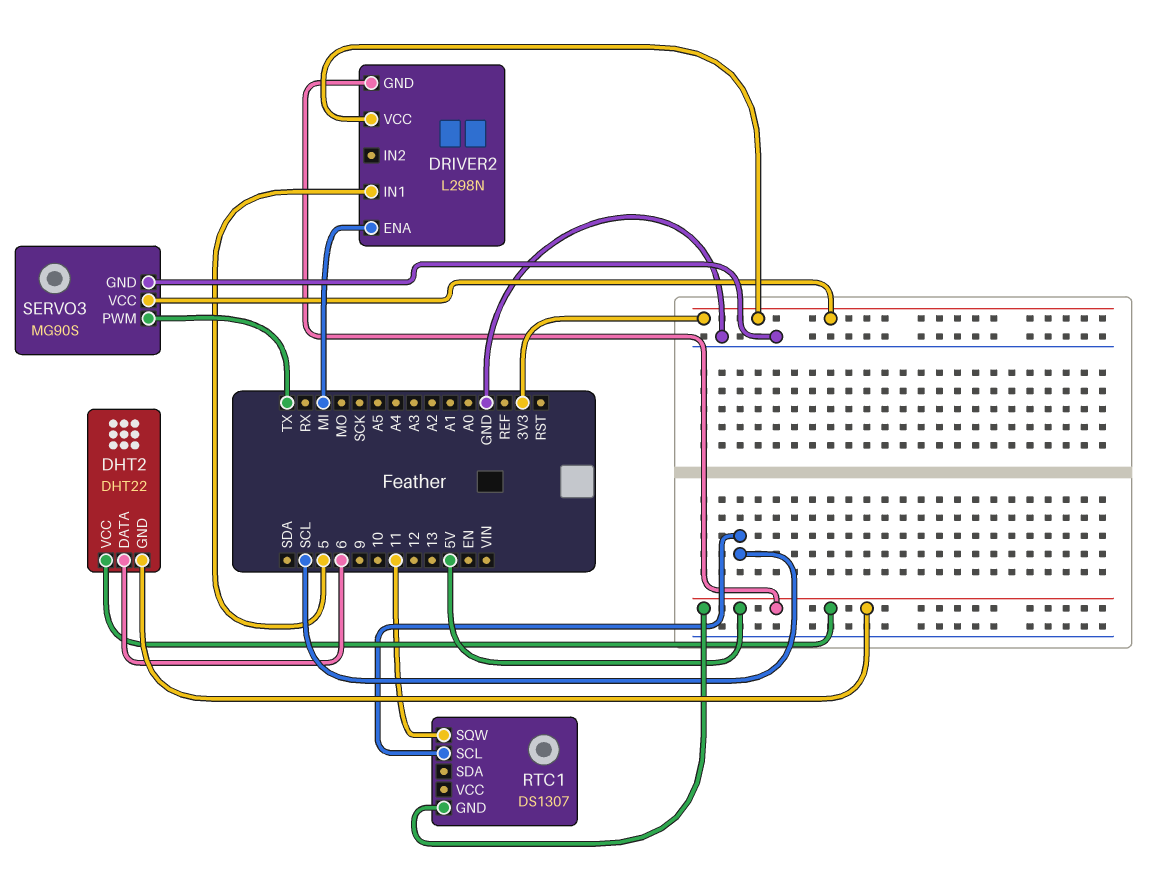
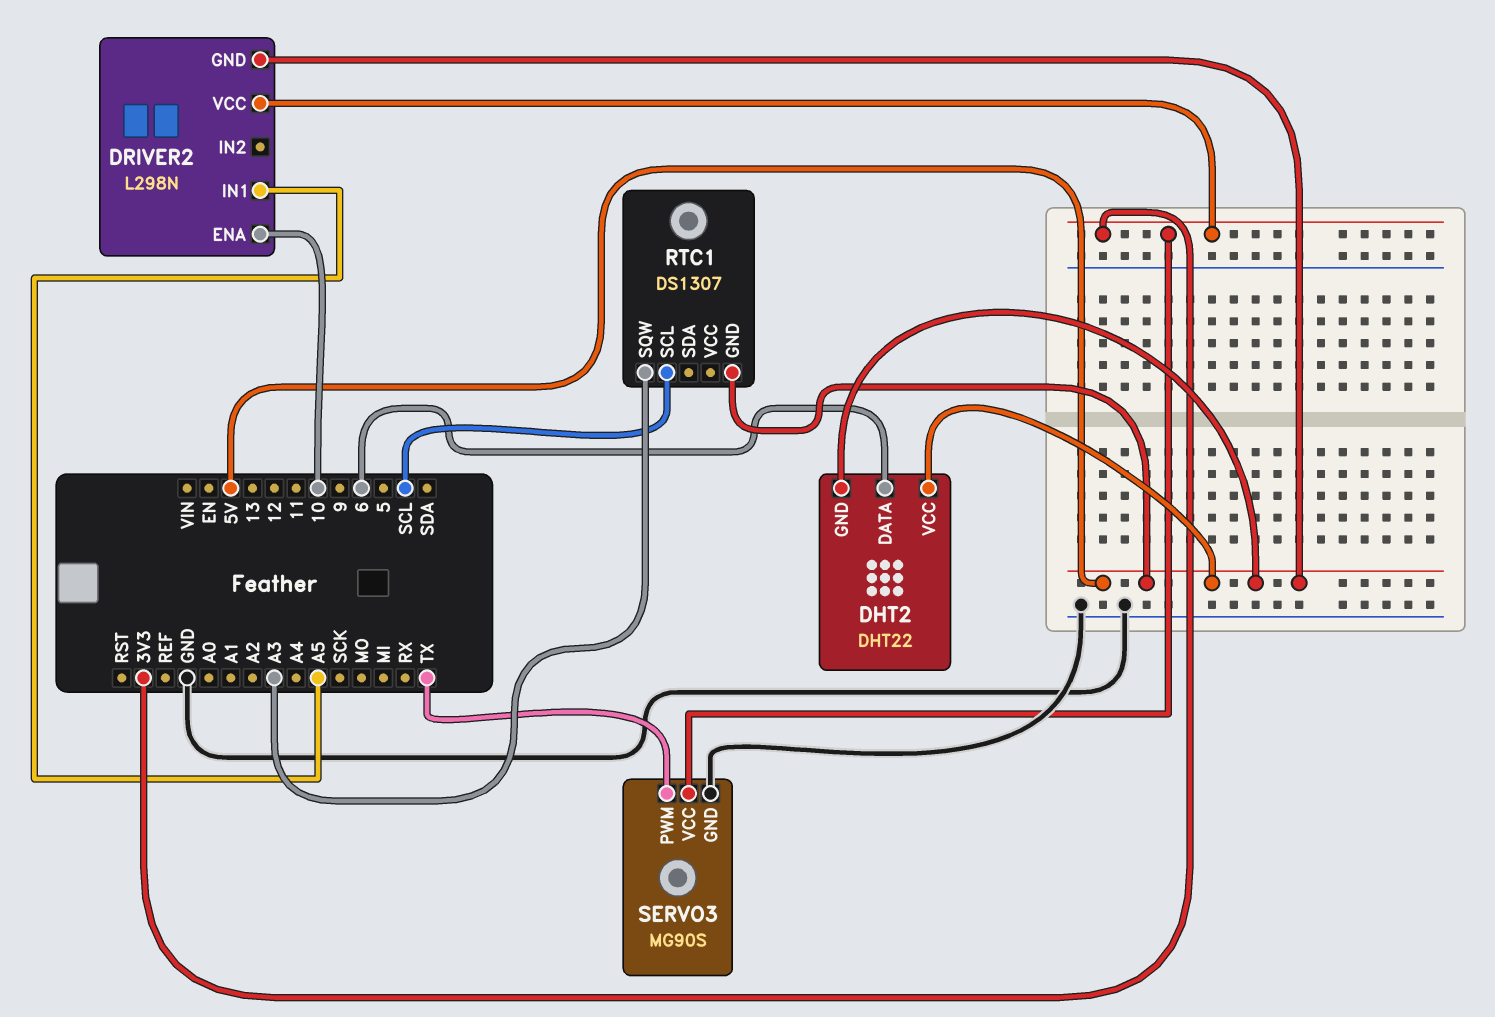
DRIVER2 pin ENA: MI -> 10
DRIVER2 pin IN1: 5 -> A5
RTC1 pin SQW: 11 -> A3

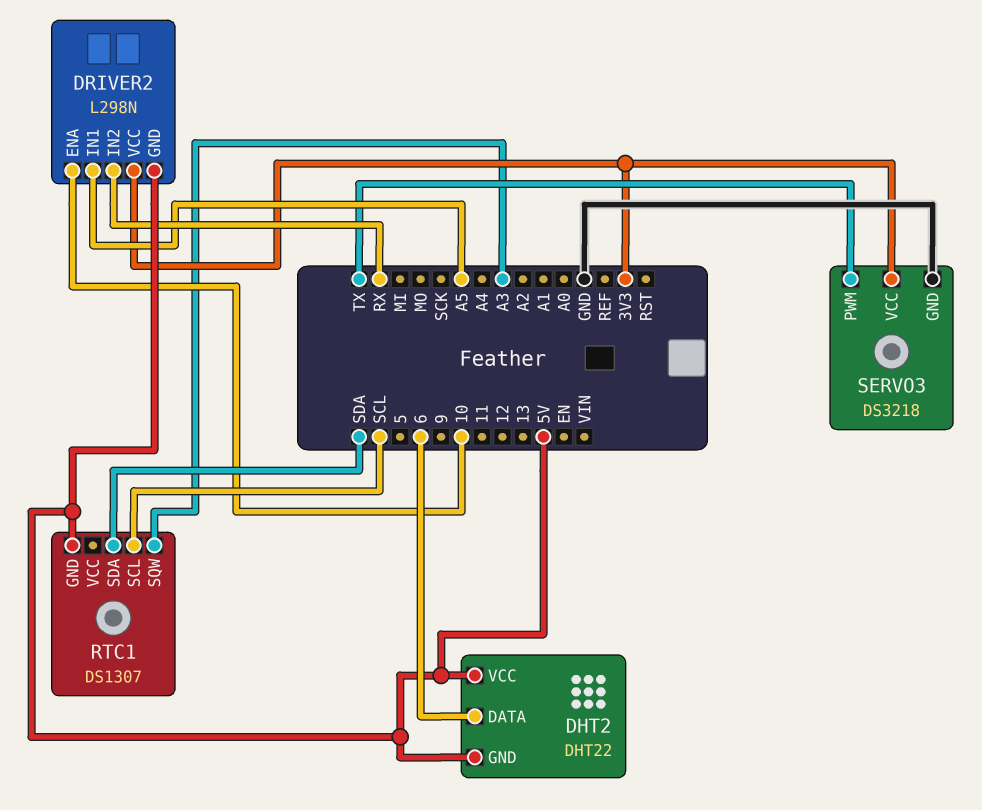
DRIVER2 pin IN2: none -> RX
RTC1 pin SDA: none -> SDA
SERVO3: MG90S -> DS3218

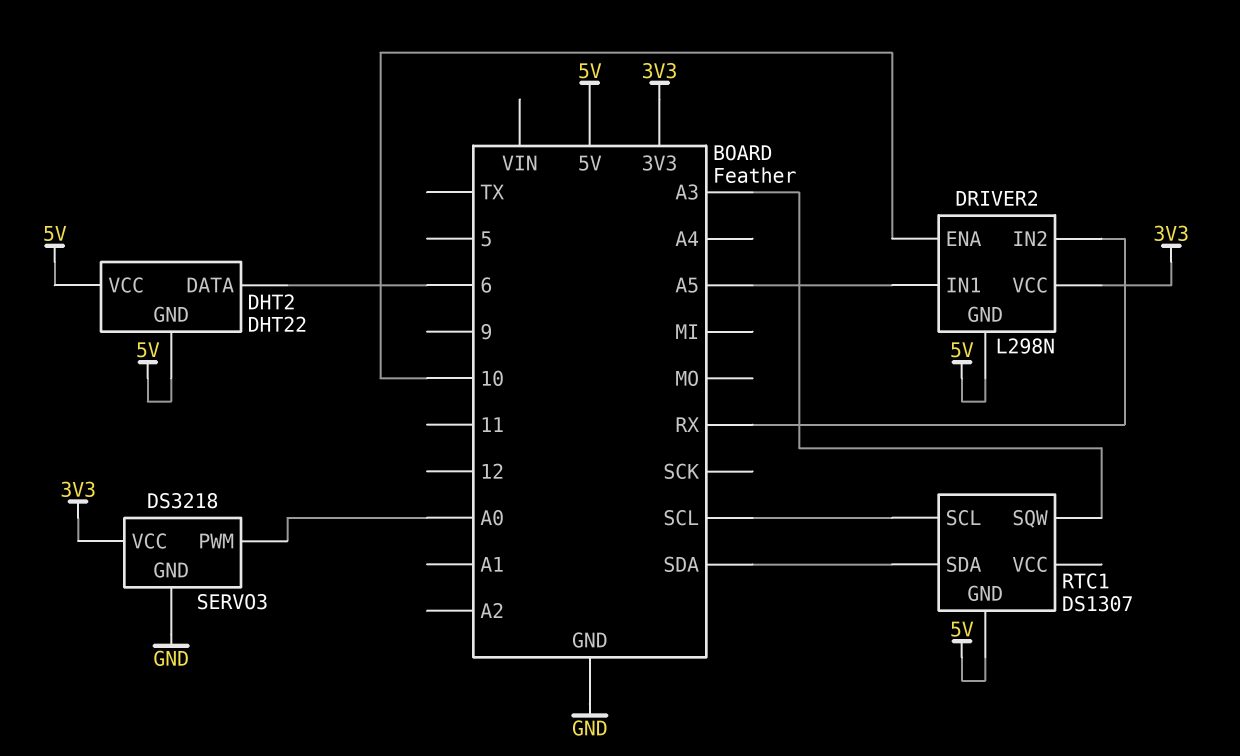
SERVO3 pin PWM: TX -> A0

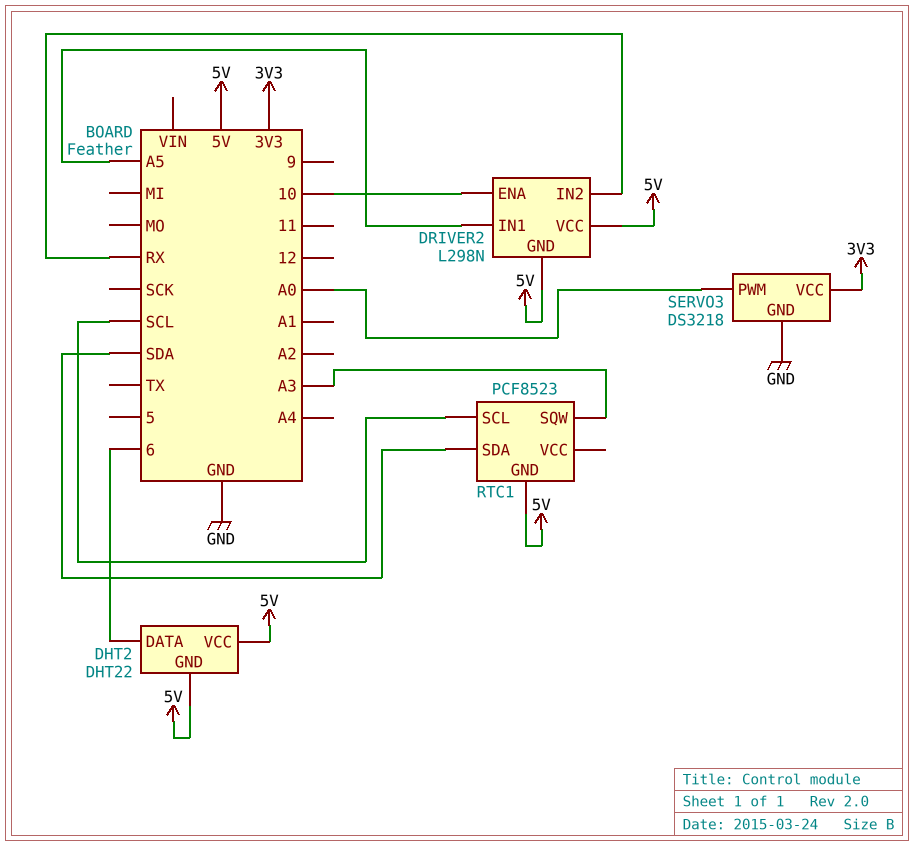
DRIVER2 pin VCC: 3V3 -> 5V
RTC1: DS1307 -> PCF8523

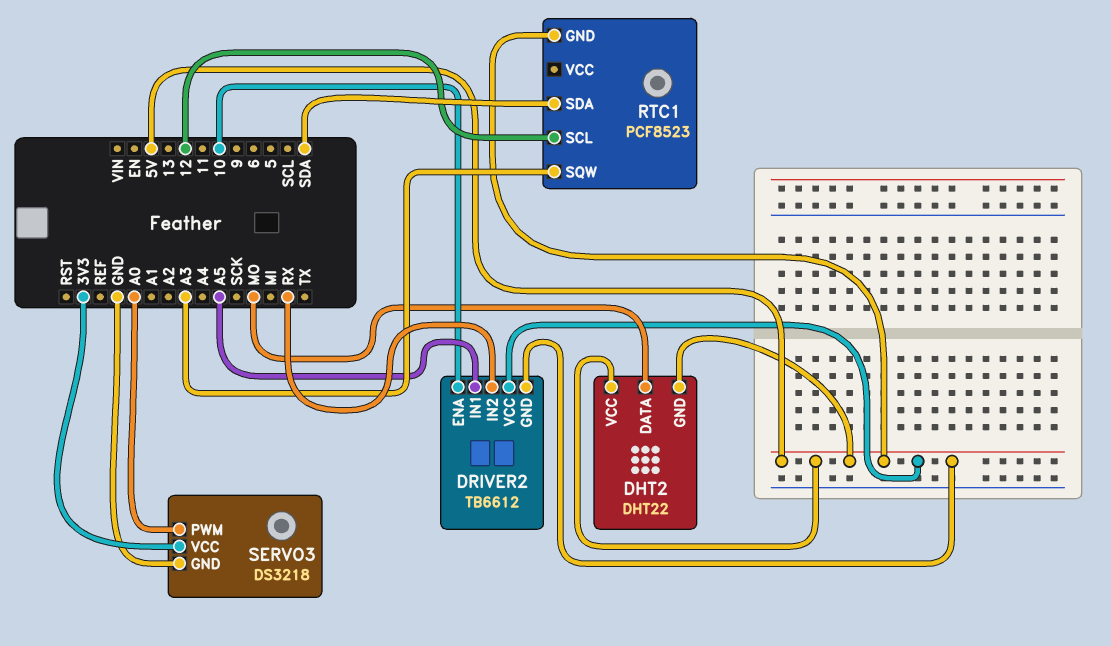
DHT2 pin DATA: 6 -> MO
DRIVER2: L298N -> TB6612
RTC1 pin SCL: SCL -> 12

